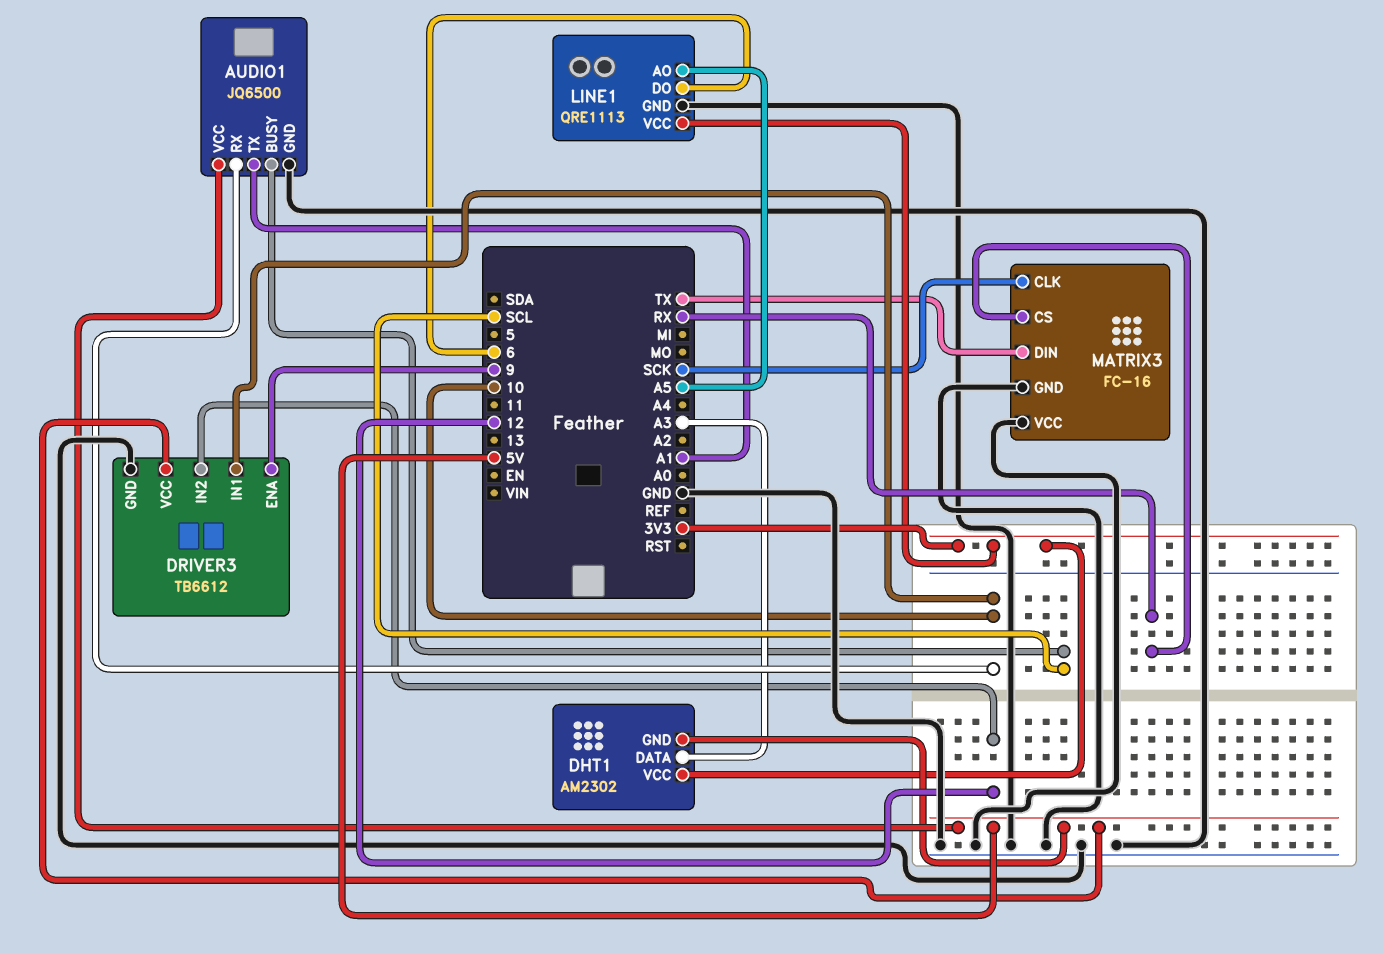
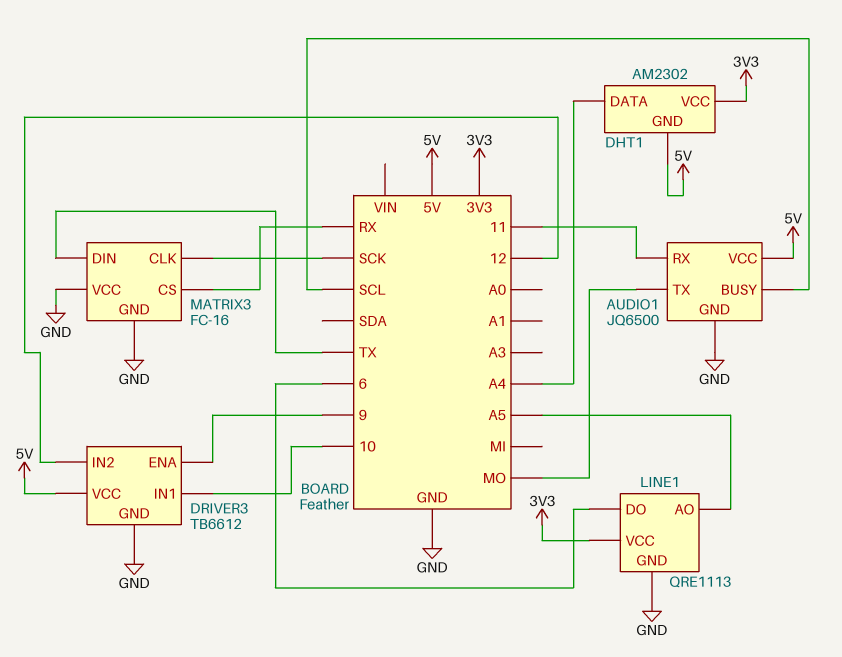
AUDIO1 pin RX: 10 -> 11
AUDIO1 pin TX: A1 -> MO
DHT1 pin DATA: A3 -> A4

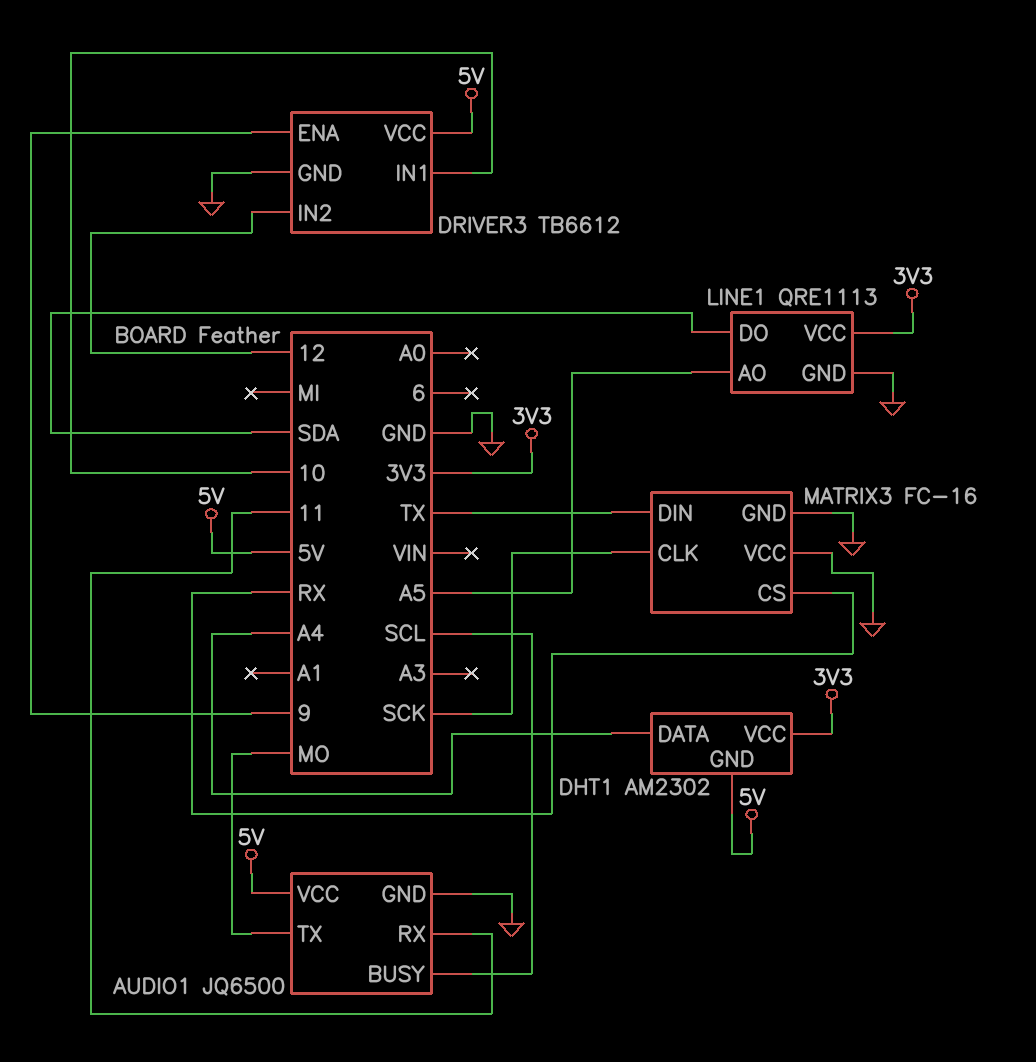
LINE1 pin DO: 6 -> SDA

